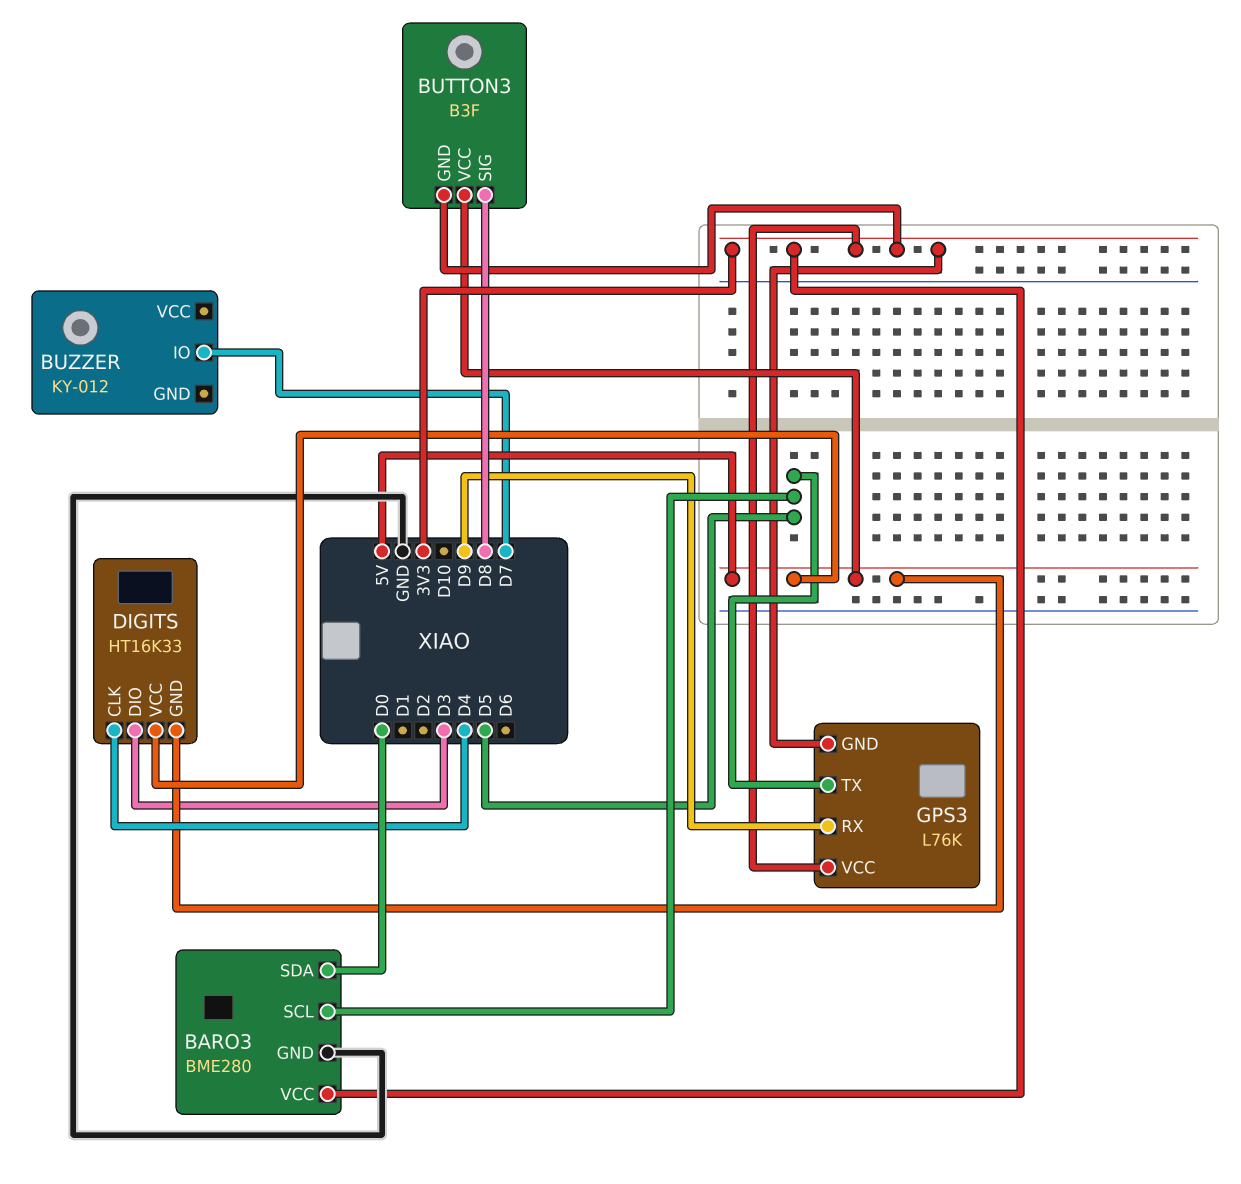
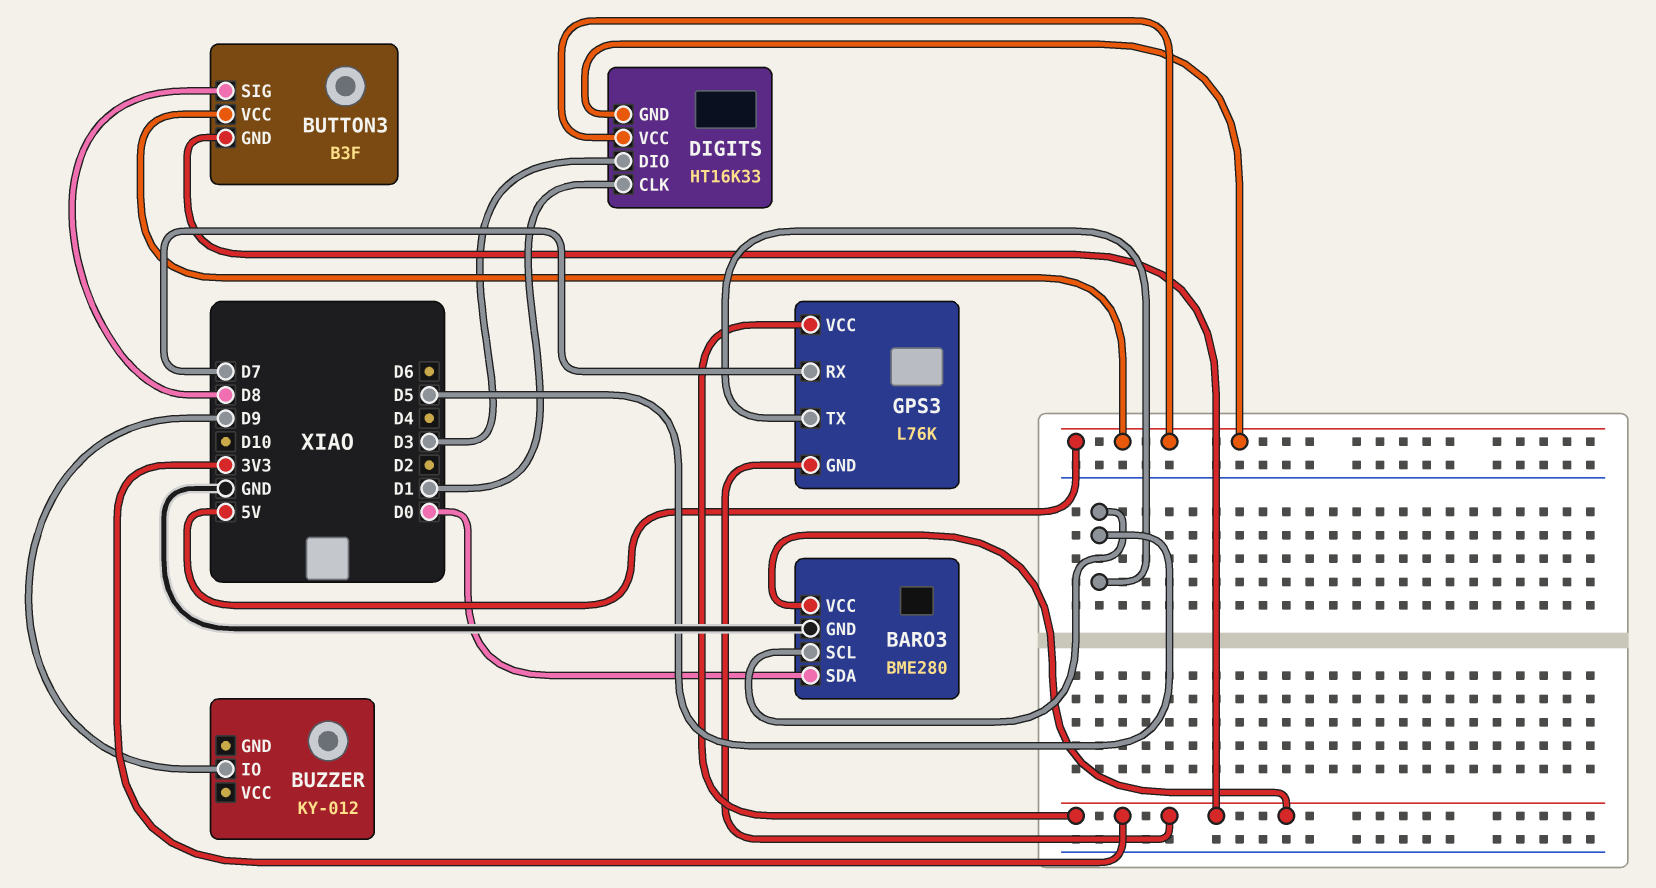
BUZZER pin IO: D7 -> D9
DIGITS pin CLK: D4 -> D1
GPS3 pin RX: D9 -> D7

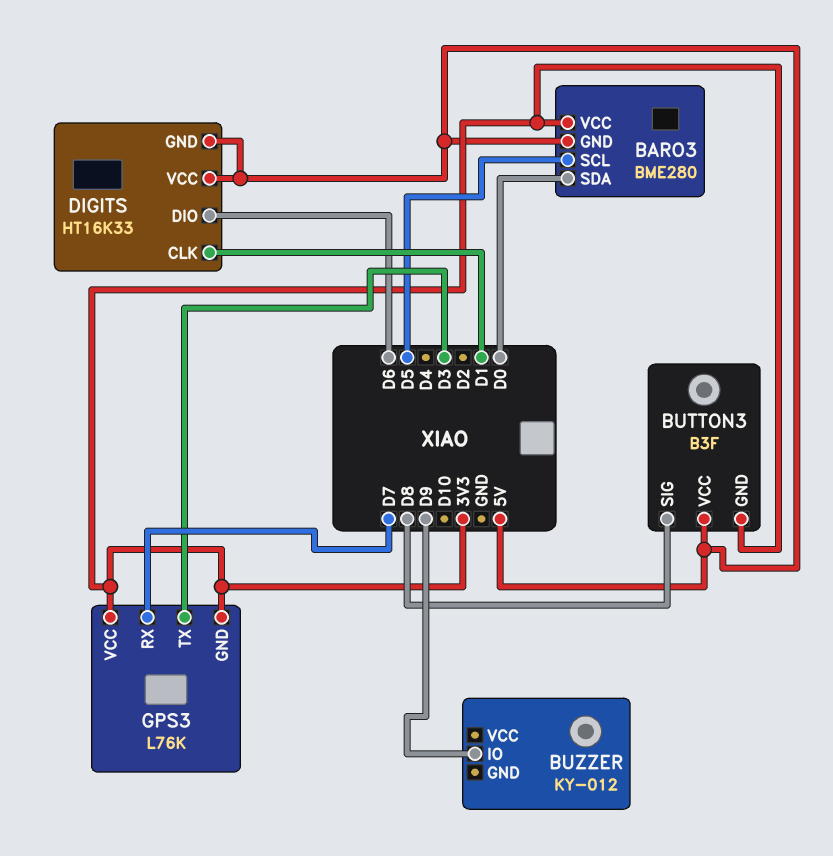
BARO3 pin GND: GND -> 5V
DIGITS pin DIO: D3 -> D6
GPS3 pin TX: D5 -> D3

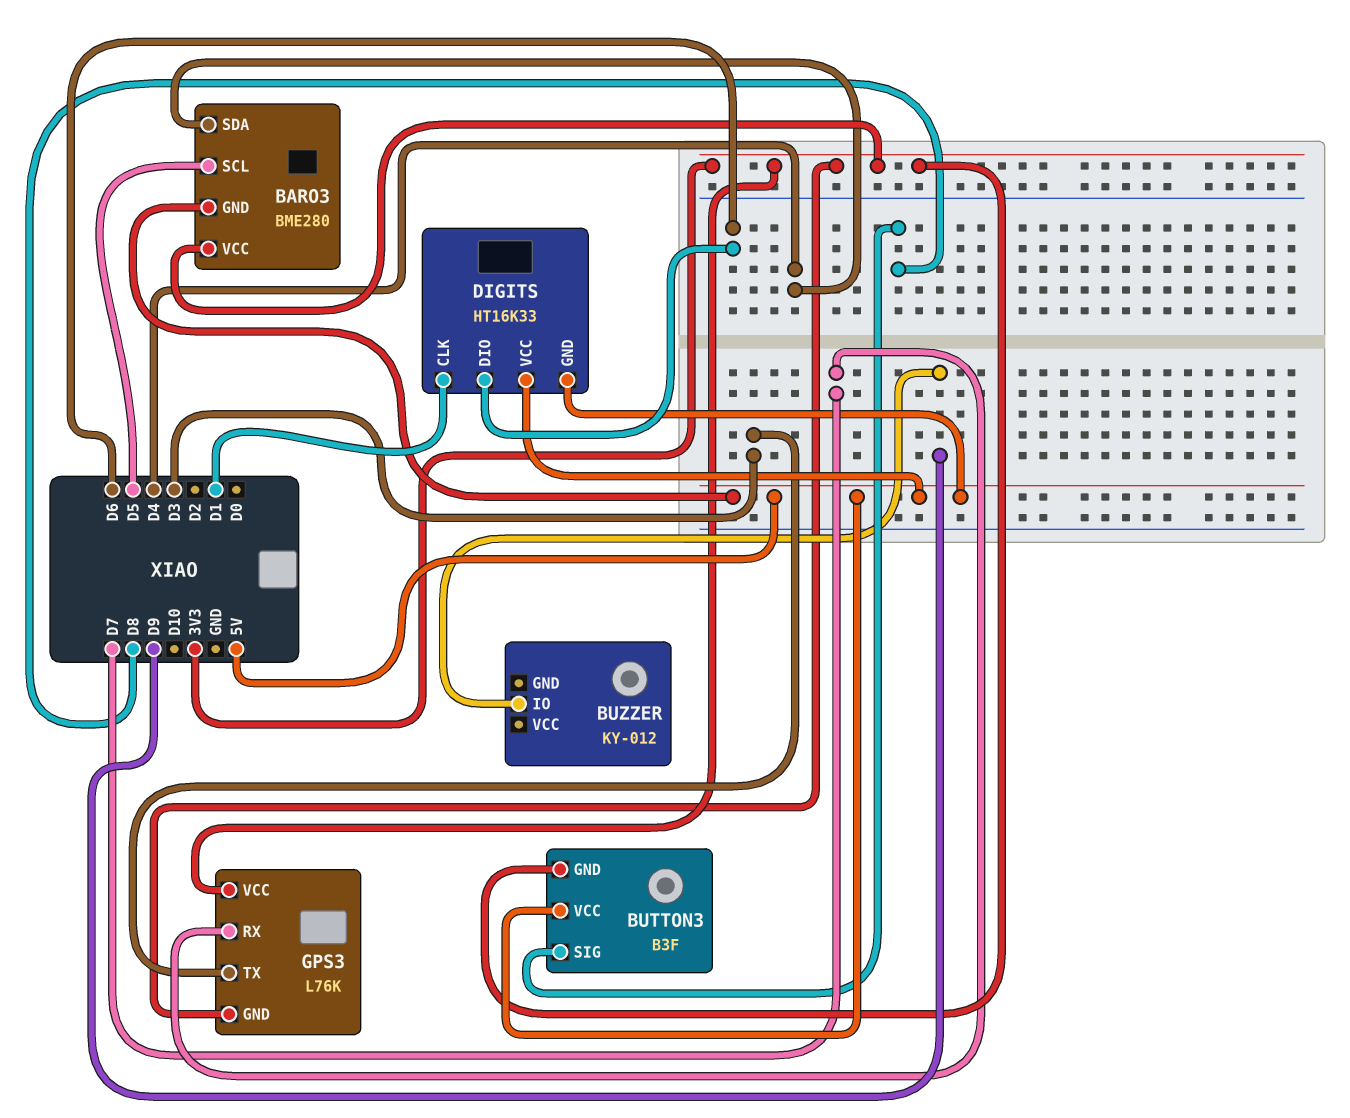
BARO3 pin SDA: D0 -> D4

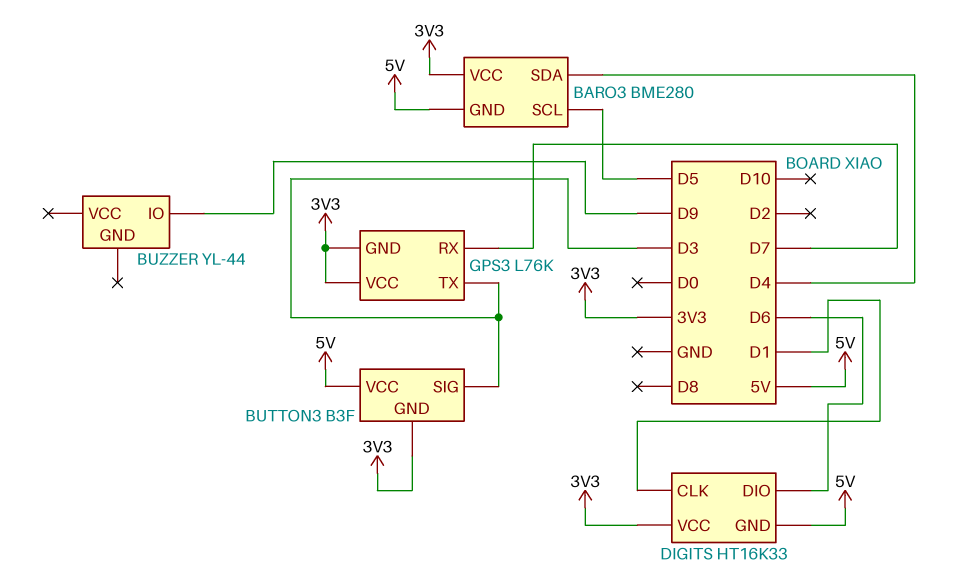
BUTTON3 pin SIG: D8 -> D3
BUZZER: KY-012 -> YL-44
DIGITS pin VCC: 5V -> 3V3

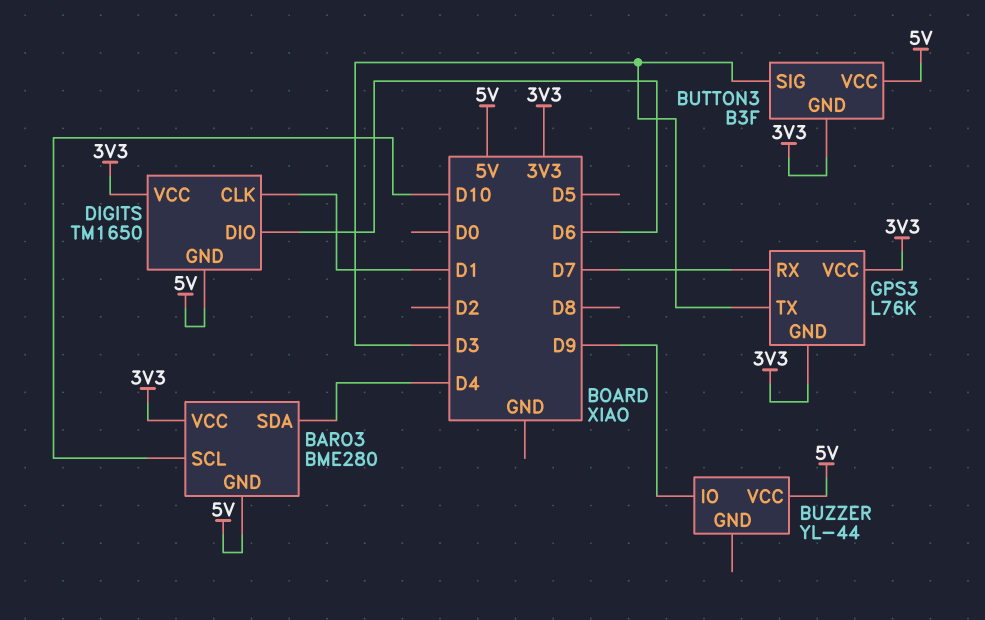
BARO3 pin SCL: D5 -> D10
BUZZER pin VCC: none -> 5V
DIGITS: HT16K33 -> TM1650

